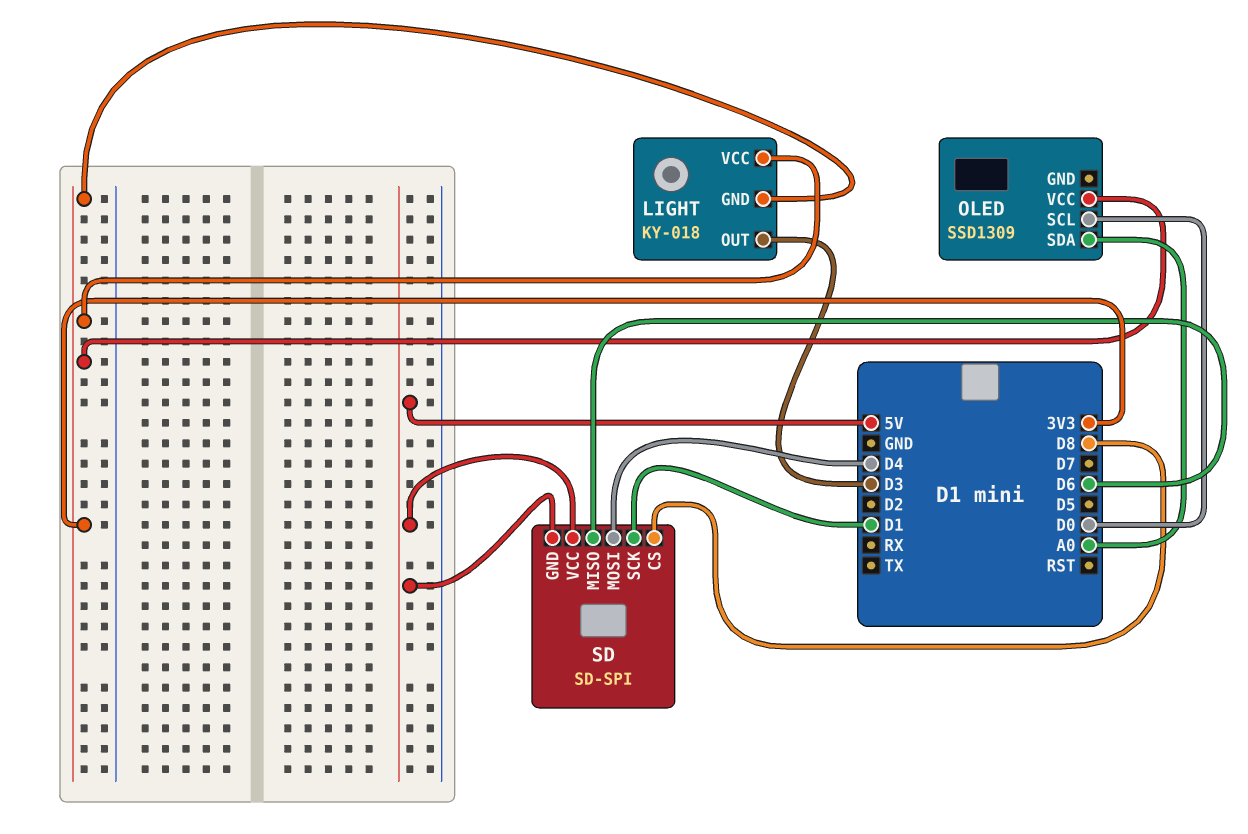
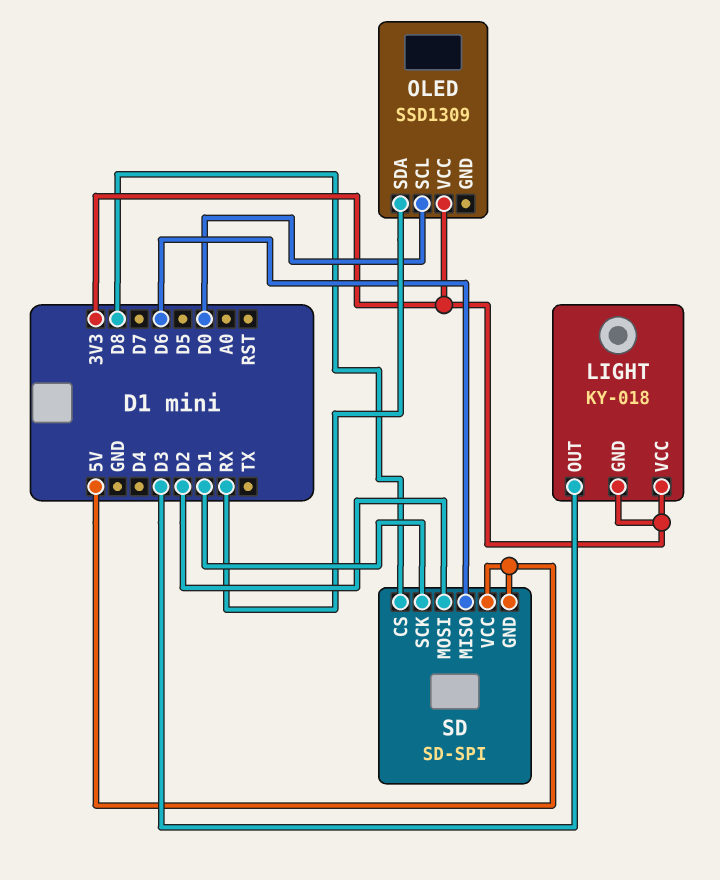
OLED pin SDA: A0 -> RX
SD pin MOSI: D4 -> D2

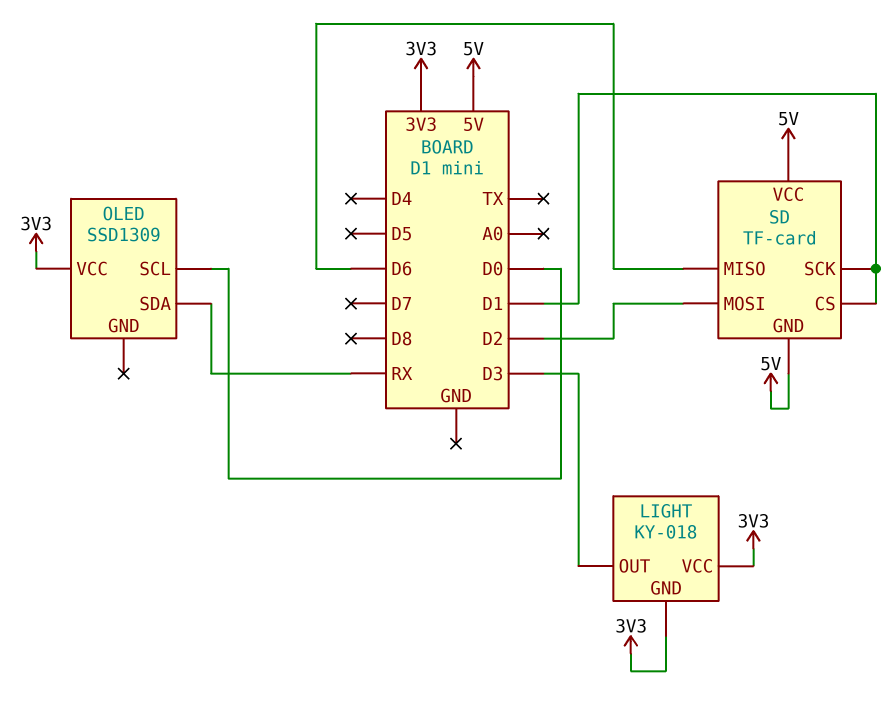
SD: SD-SPI -> TF-card
SD pin CS: D8 -> D1

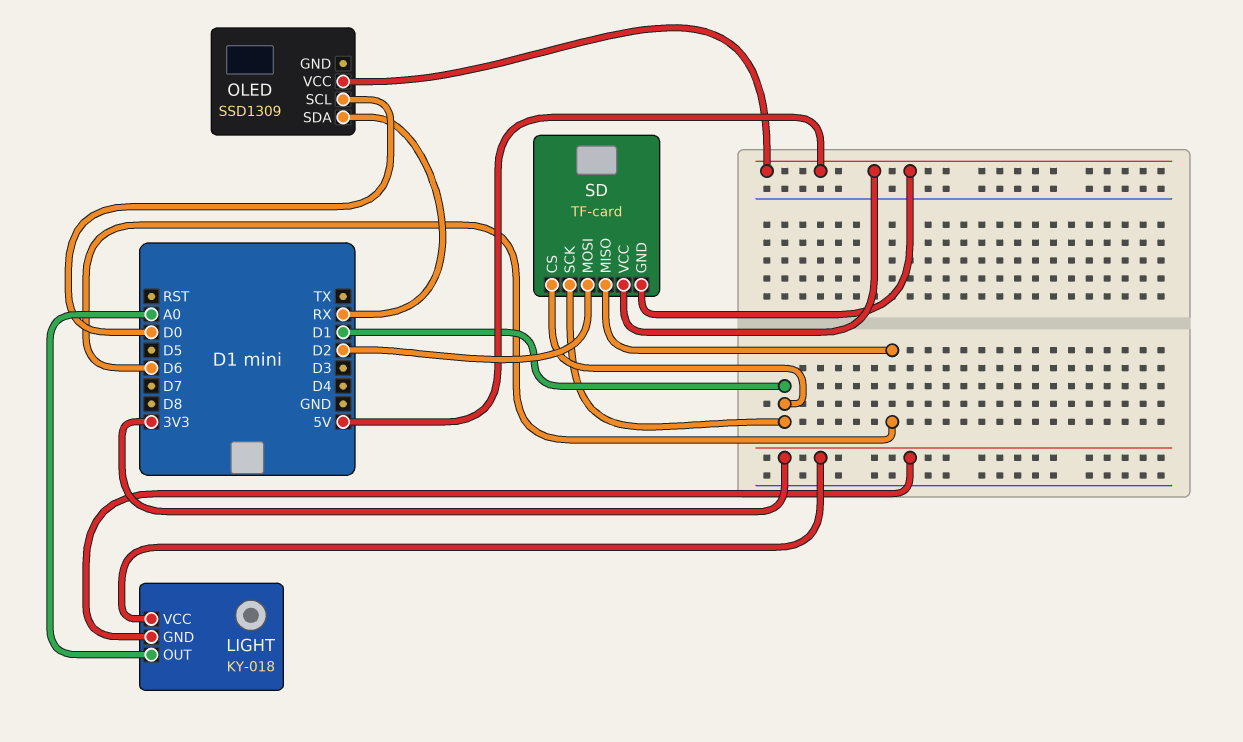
LIGHT pin OUT: D3 -> A0
OLED pin VCC: 3V3 -> 5V

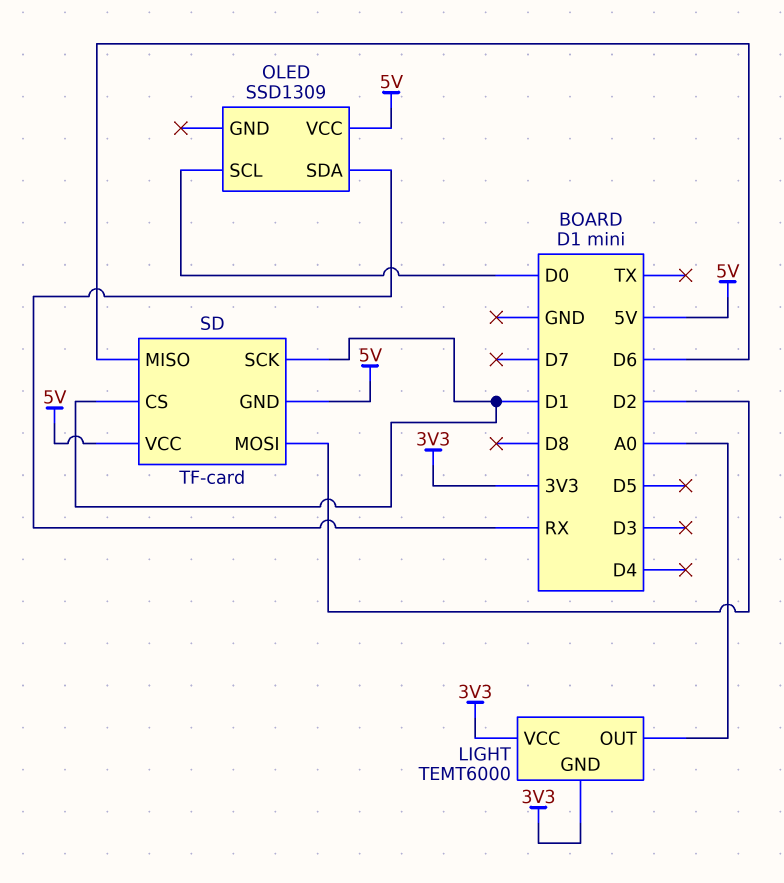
LIGHT: KY-018 -> TEMT6000

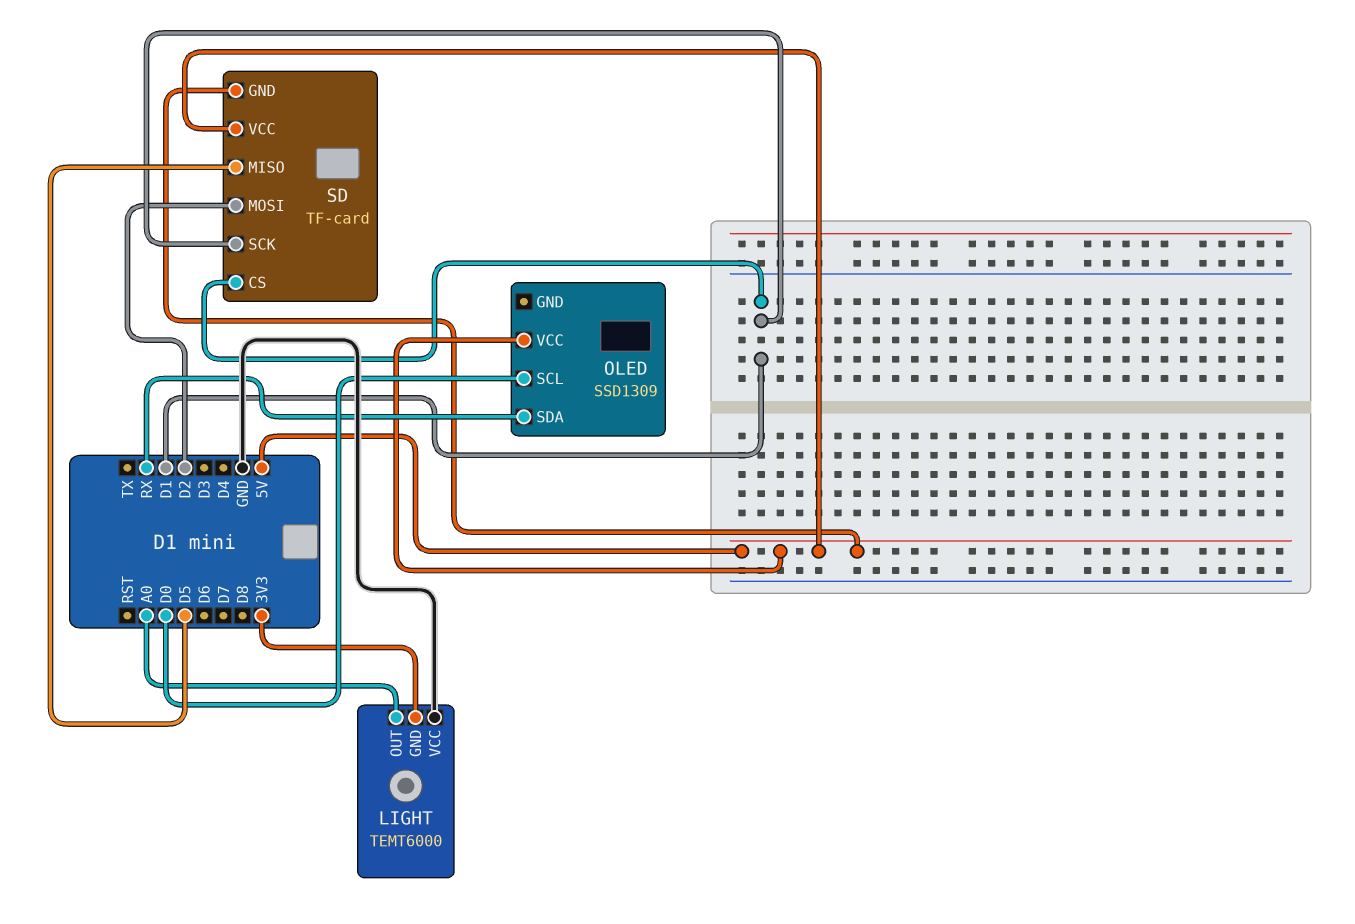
LIGHT pin VCC: 3V3 -> GND
SD pin MISO: D6 -> D5

